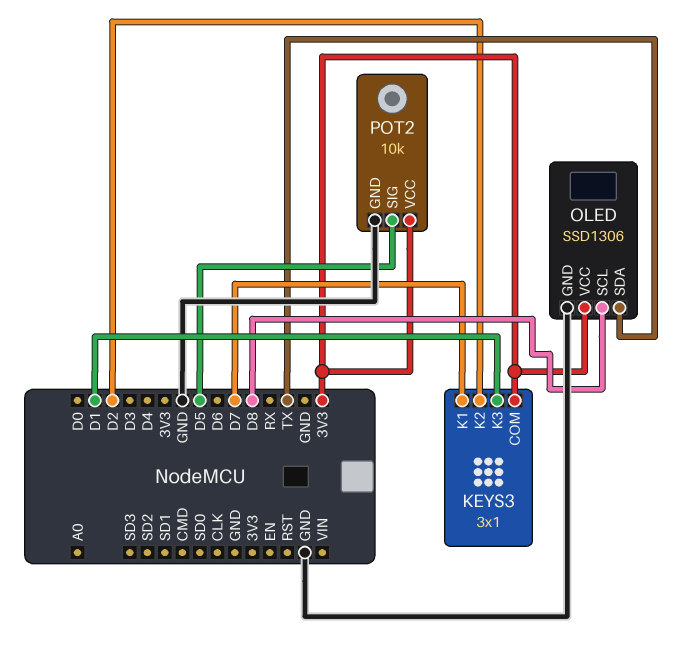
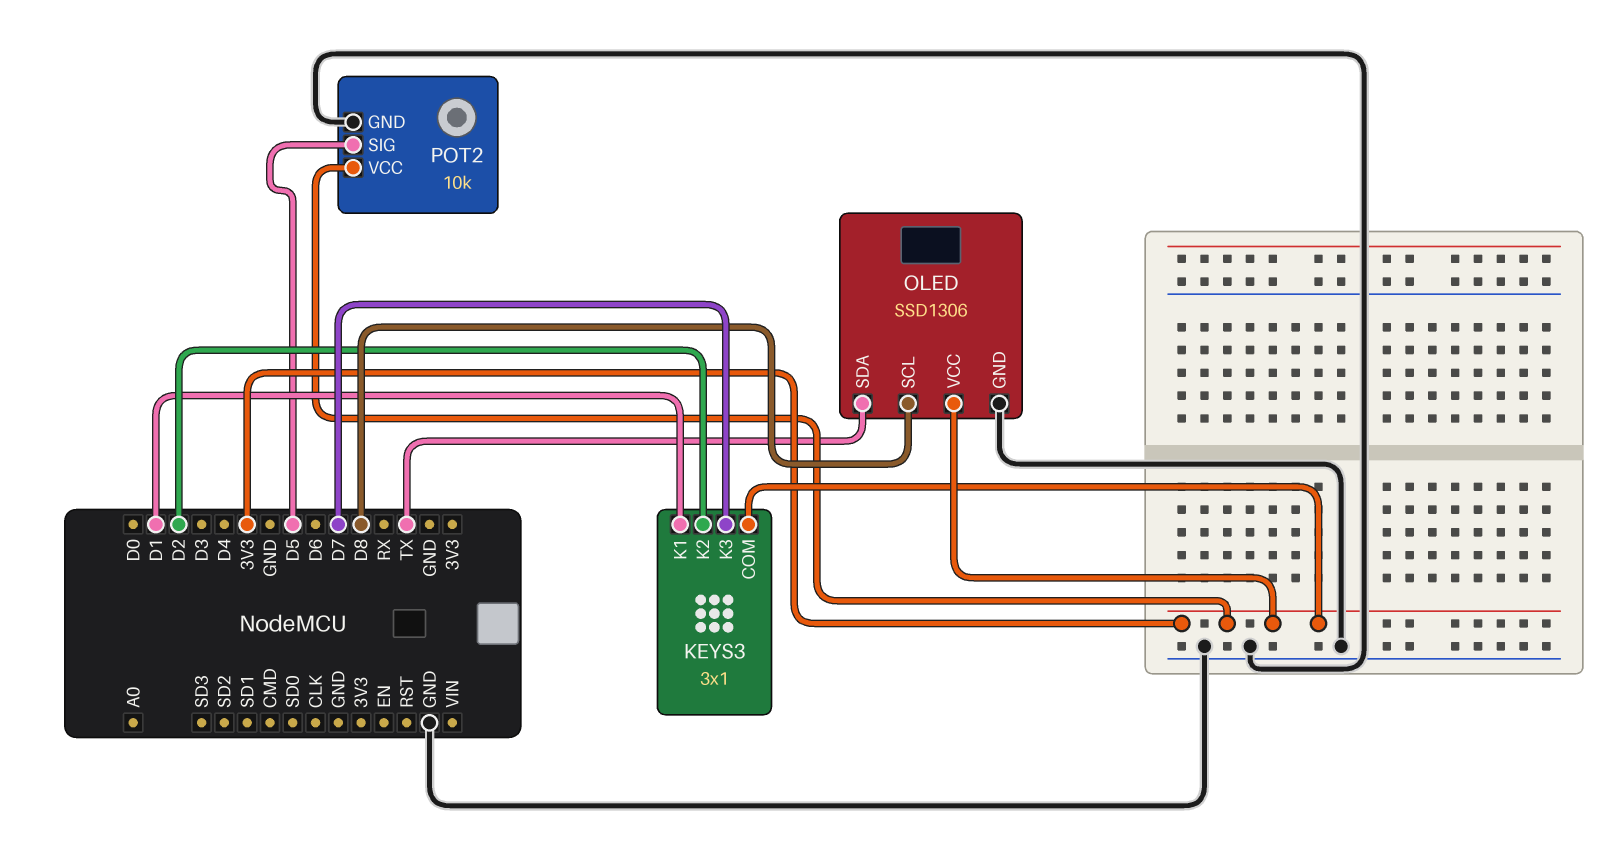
KEYS3 pin K1: D7 -> D1
KEYS3 pin K3: D1 -> D7

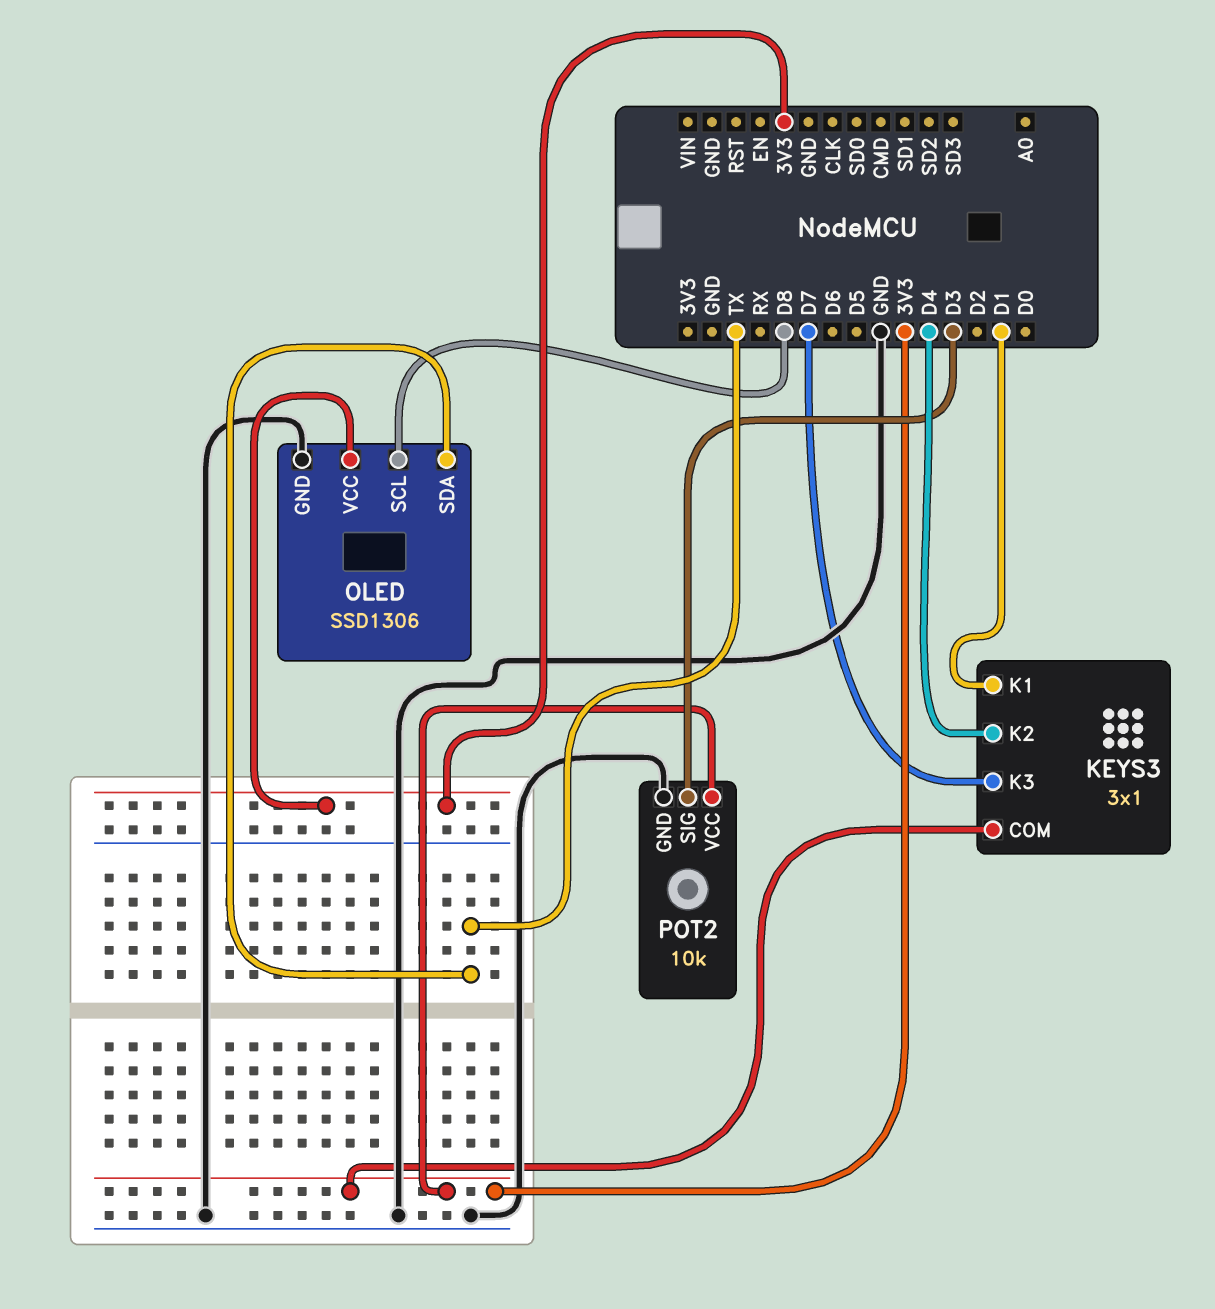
KEYS3 pin K2: D2 -> D4
POT2 pin SIG: D5 -> D3

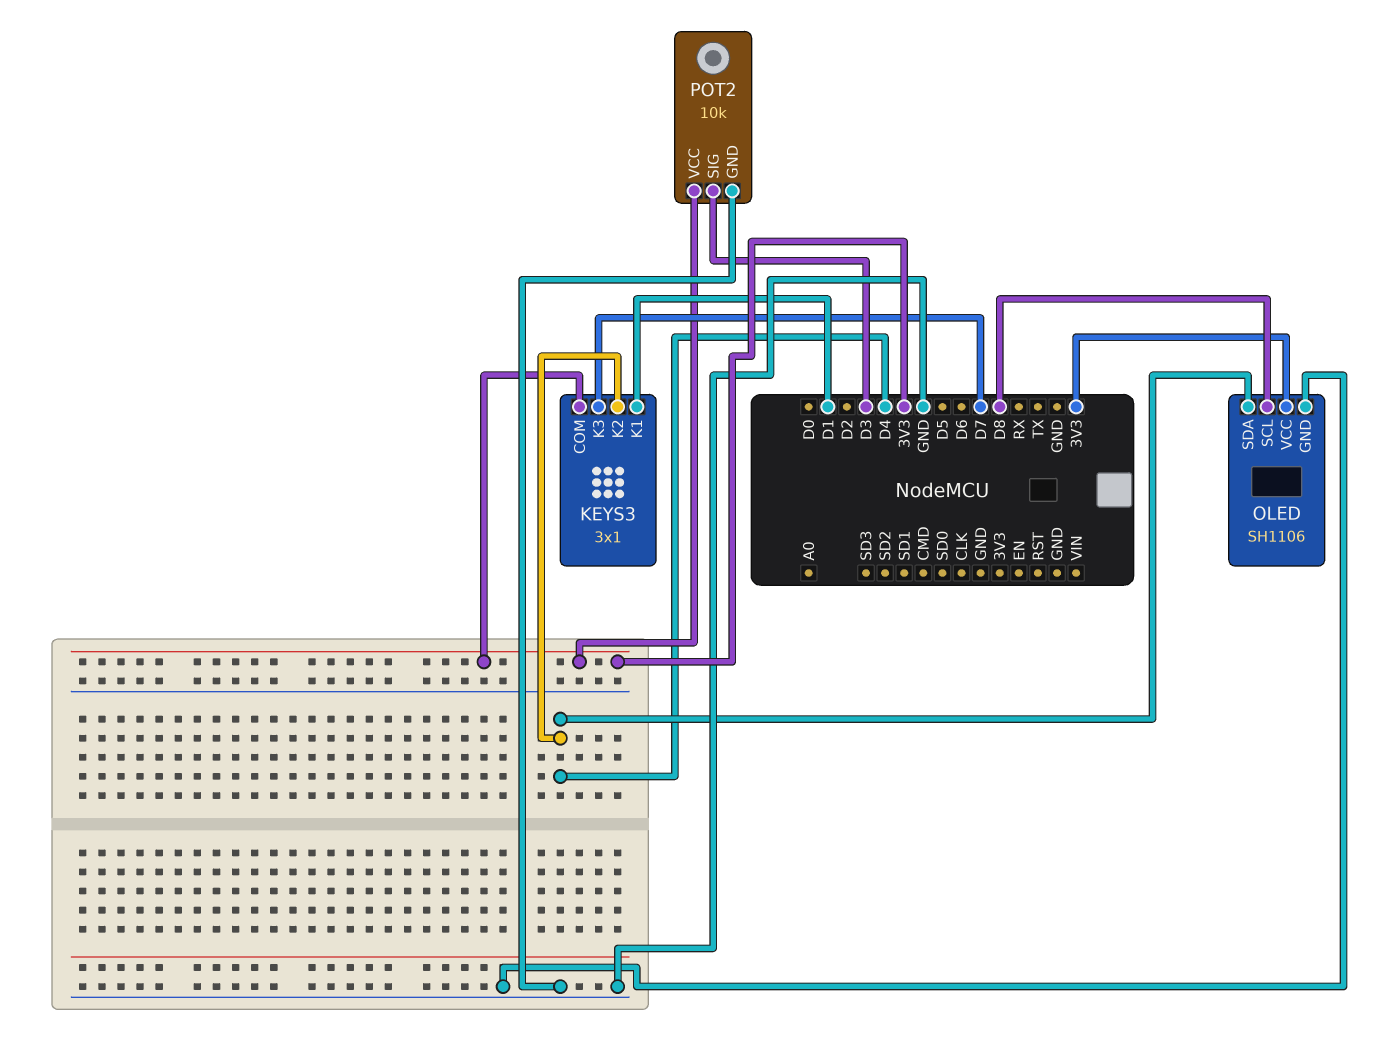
OLED: SSD1306 -> SH1106
OLED pin SDA: TX -> D4

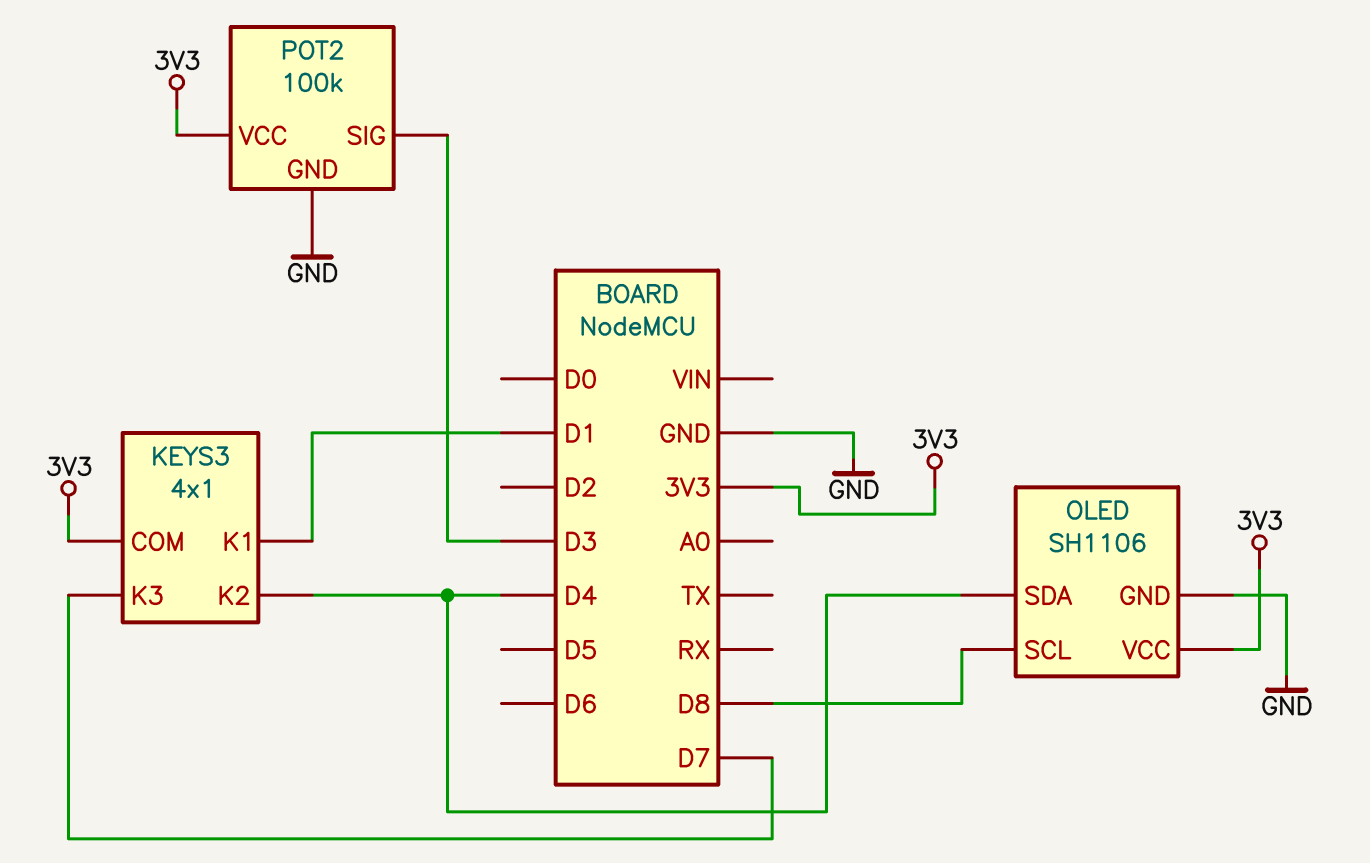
KEYS3: 3x1 -> 4x1
POT2: 10k -> 100k

